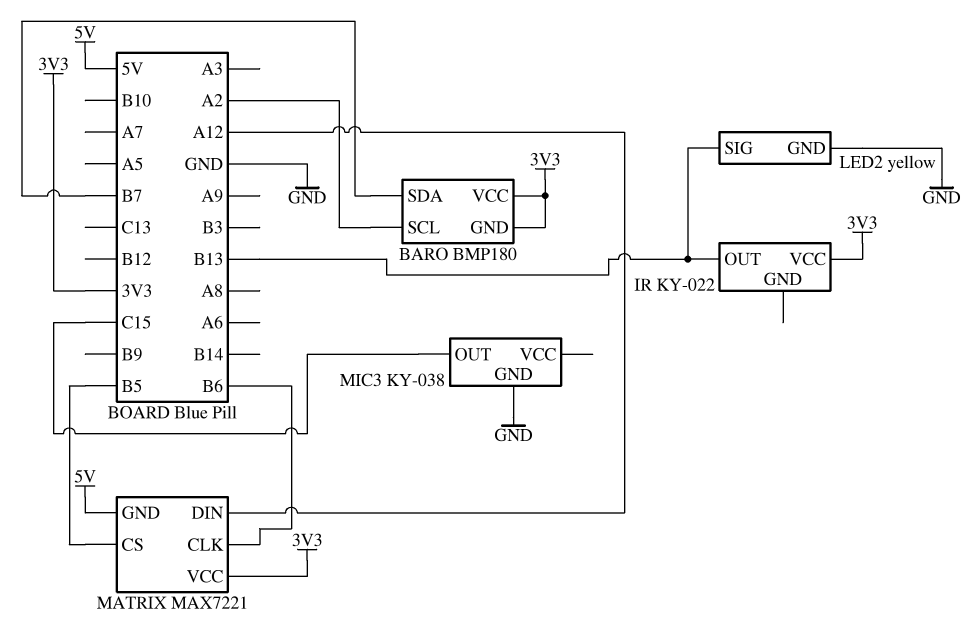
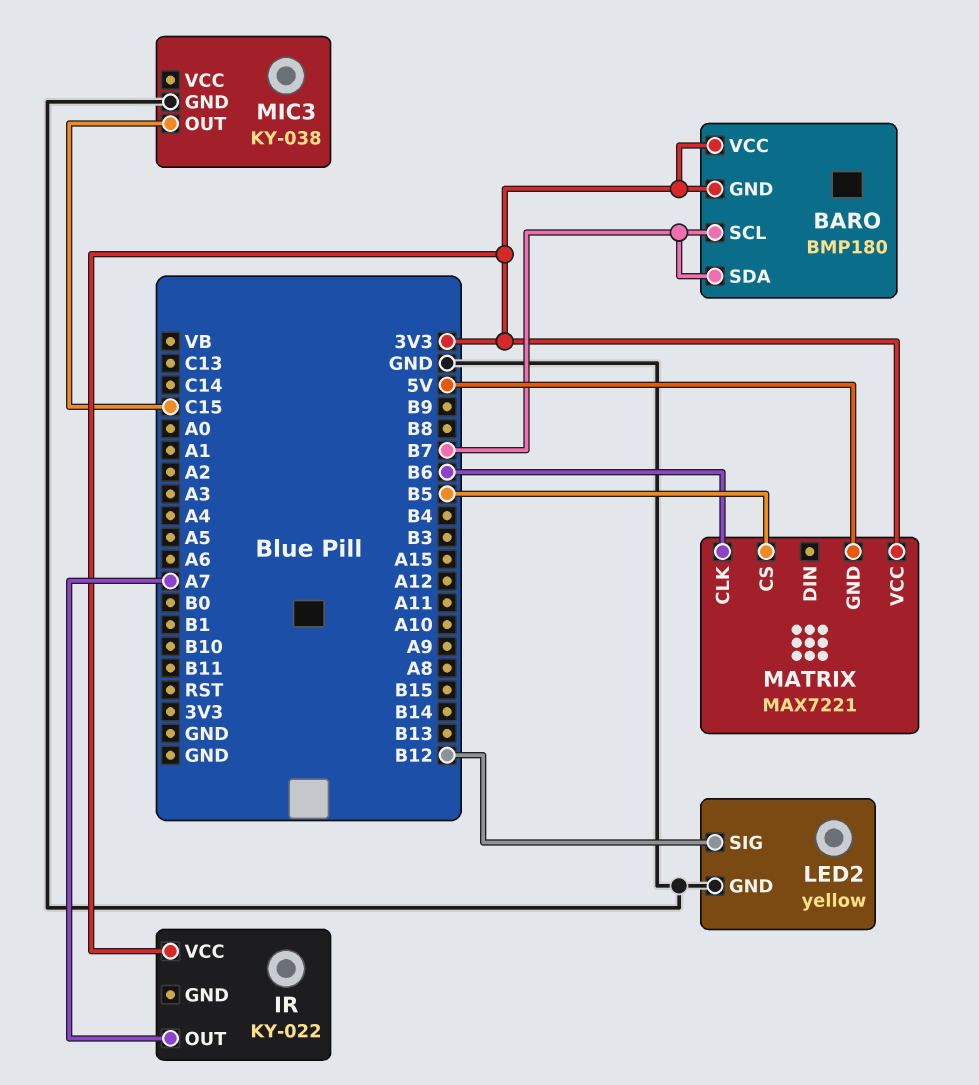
BARO pin SCL: A2 -> B7
IR pin OUT: B13 -> A7
LED2 pin SIG: B13 -> B12
MATRIX pin DIN: A12 -> none

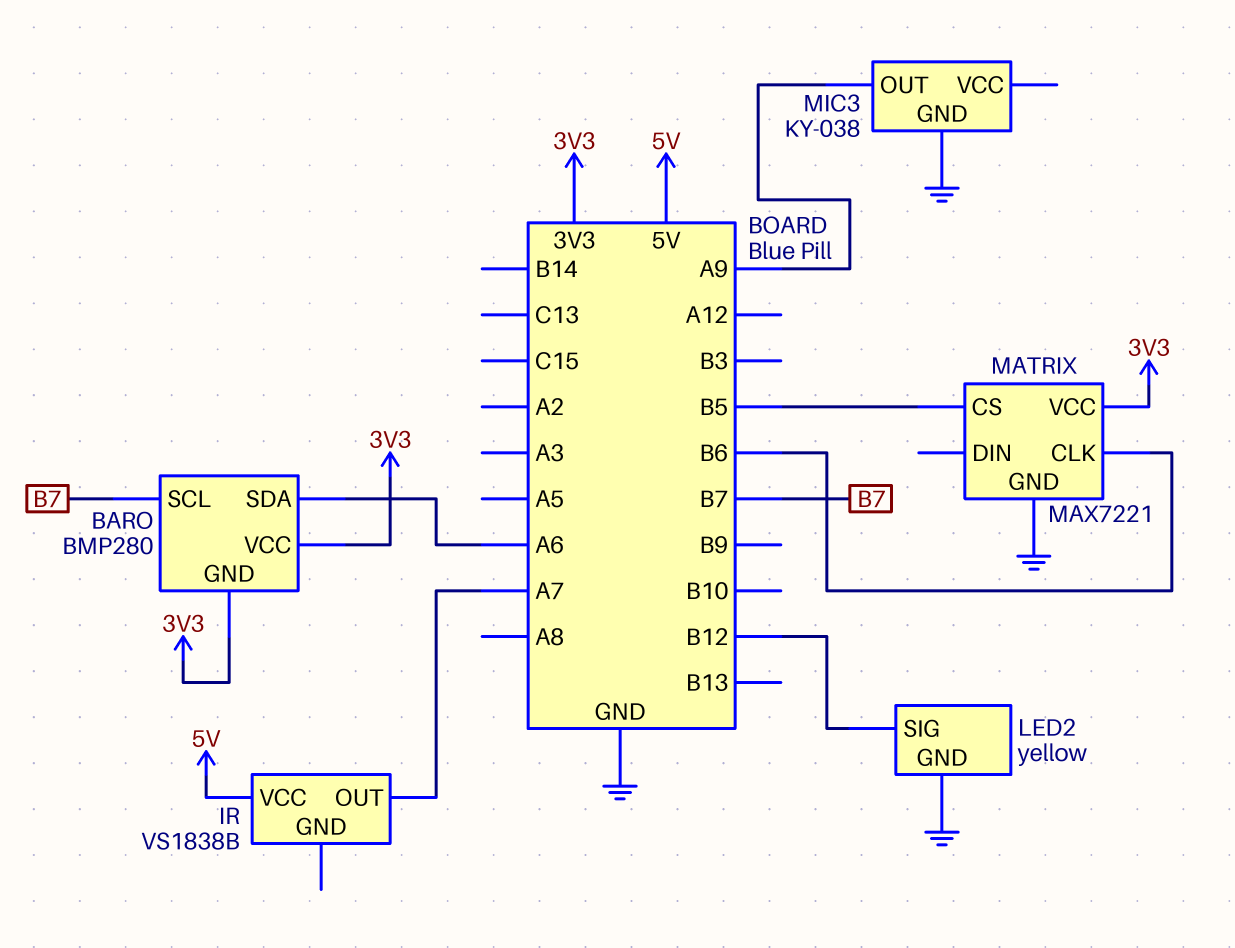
BARO: BMP180 -> BMP280
BARO pin SDA: B7 -> A6
IR: KY-022 -> VS1838B
IR pin VCC: 3V3 -> 5V
MATRIX pin GND: 5V -> GND
MIC3 pin OUT: C15 -> A9

